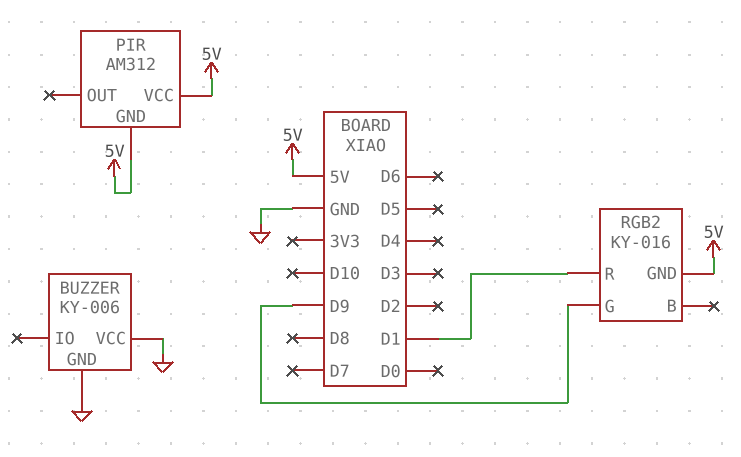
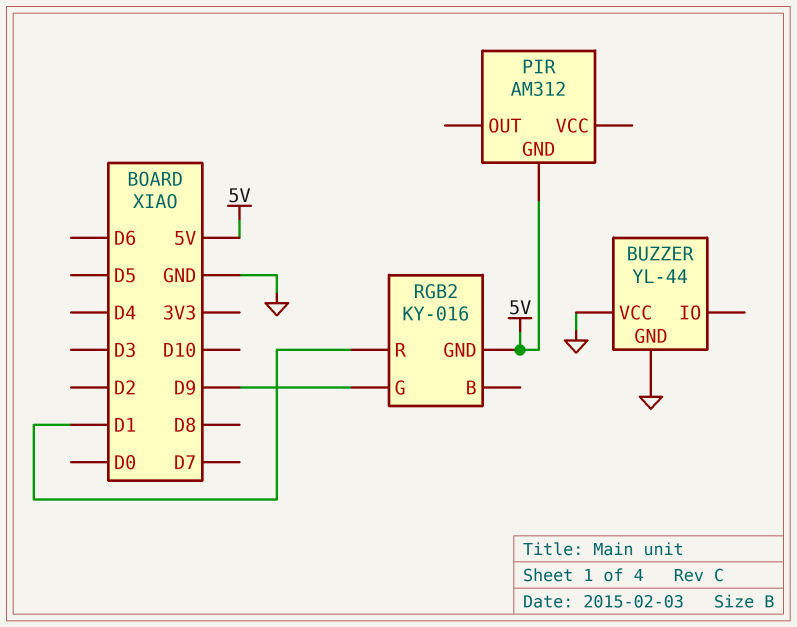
BUZZER: KY-006 -> YL-44
PIR pin VCC: 5V -> none

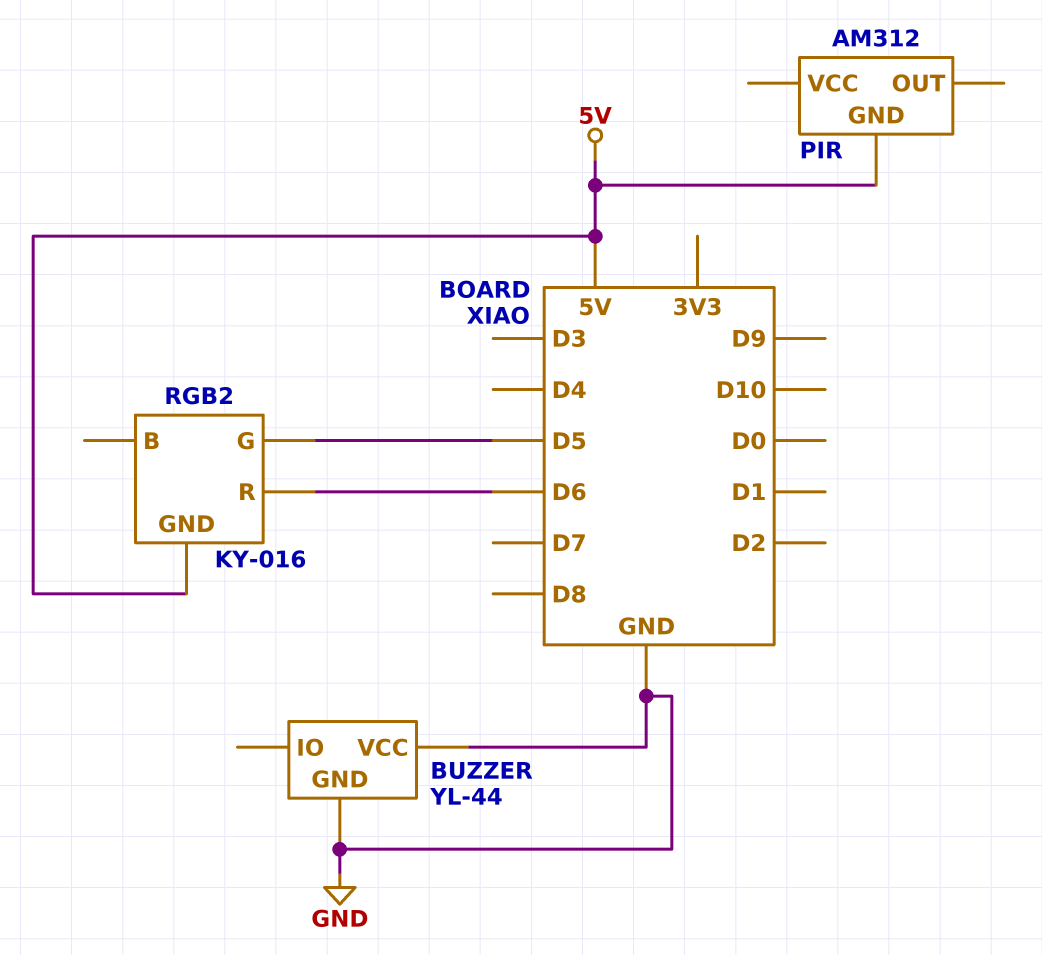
RGB2 pin G: D9 -> D5
RGB2 pin R: D1 -> D6

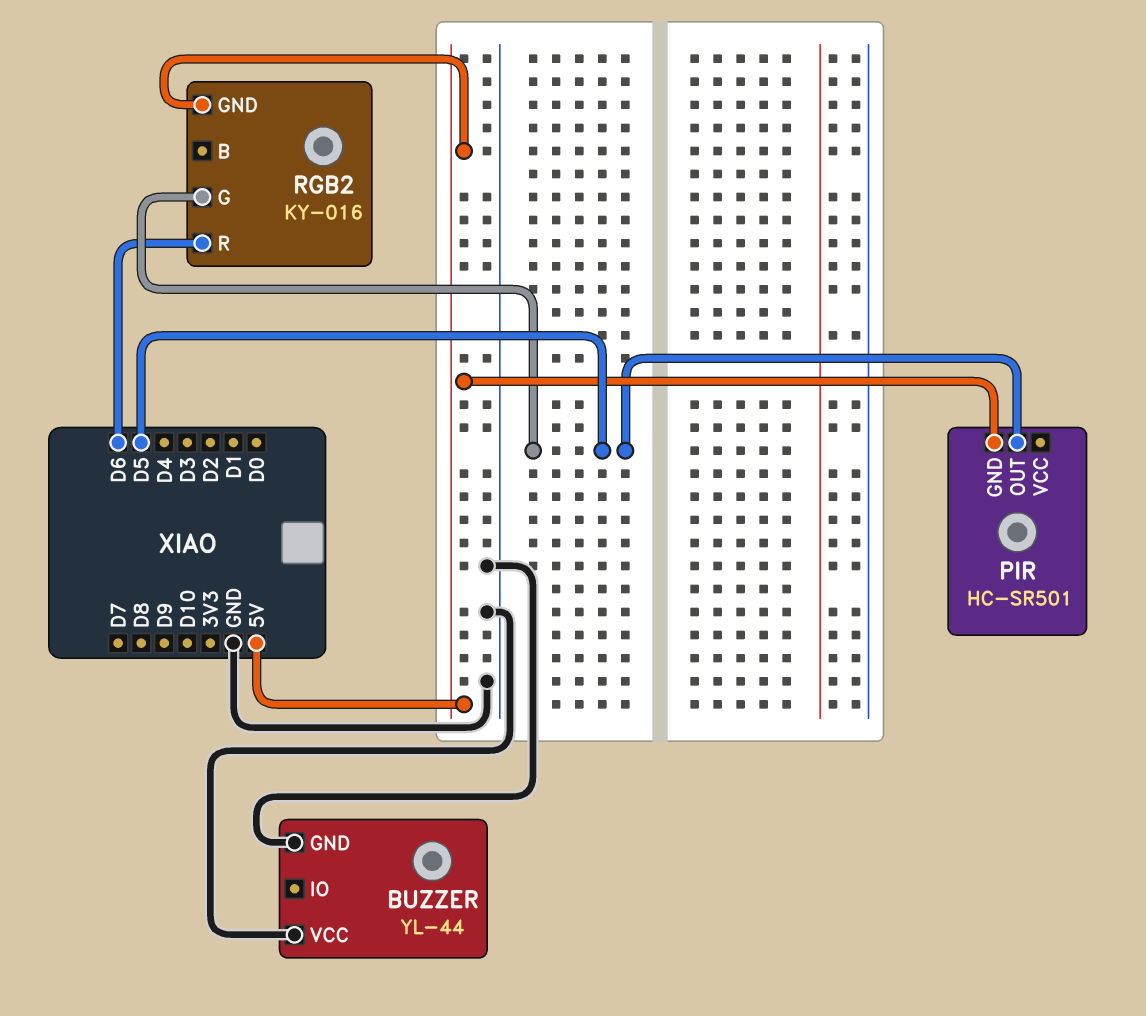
PIR: AM312 -> HC-SR501
PIR pin OUT: none -> D5

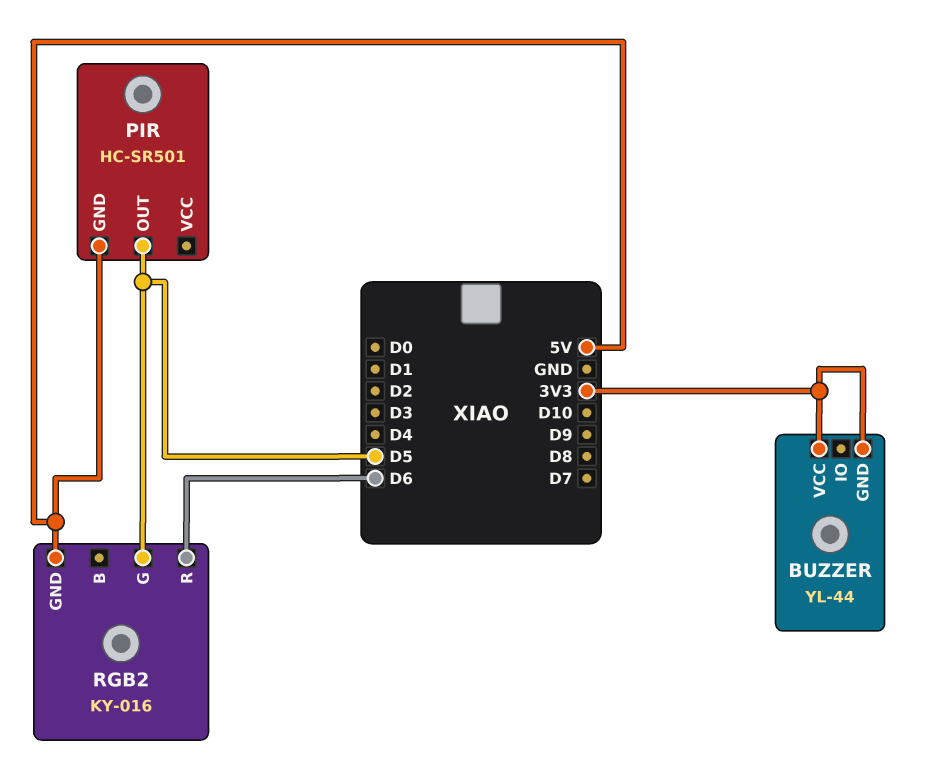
BUZZER pin GND: GND -> 3V3
BUZZER pin VCC: GND -> 3V3

